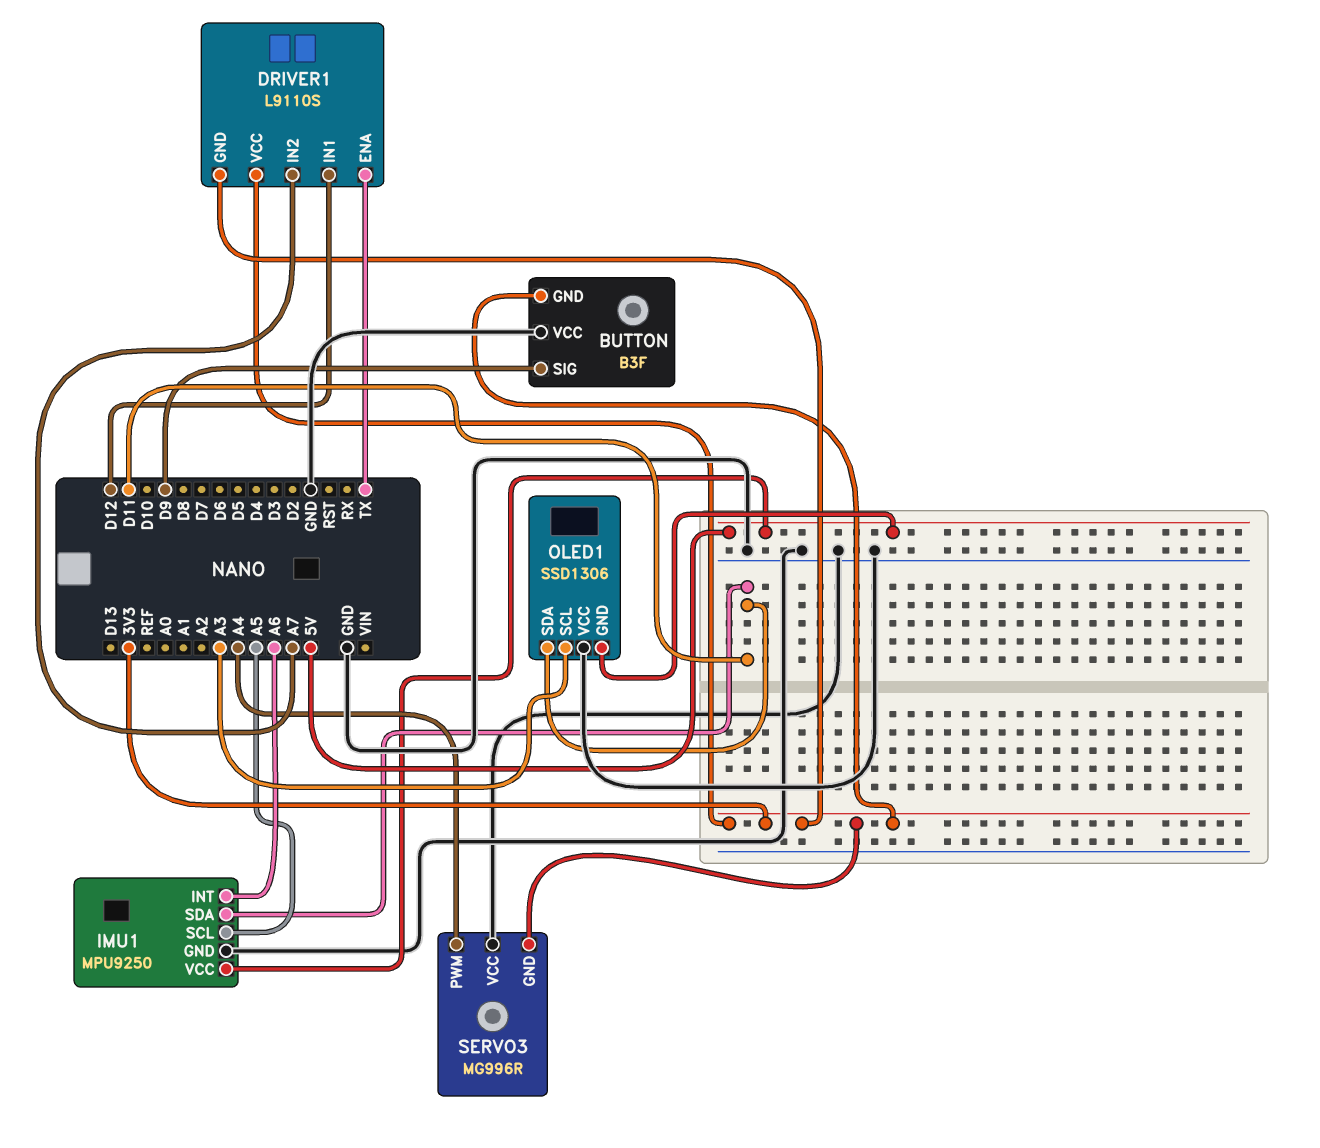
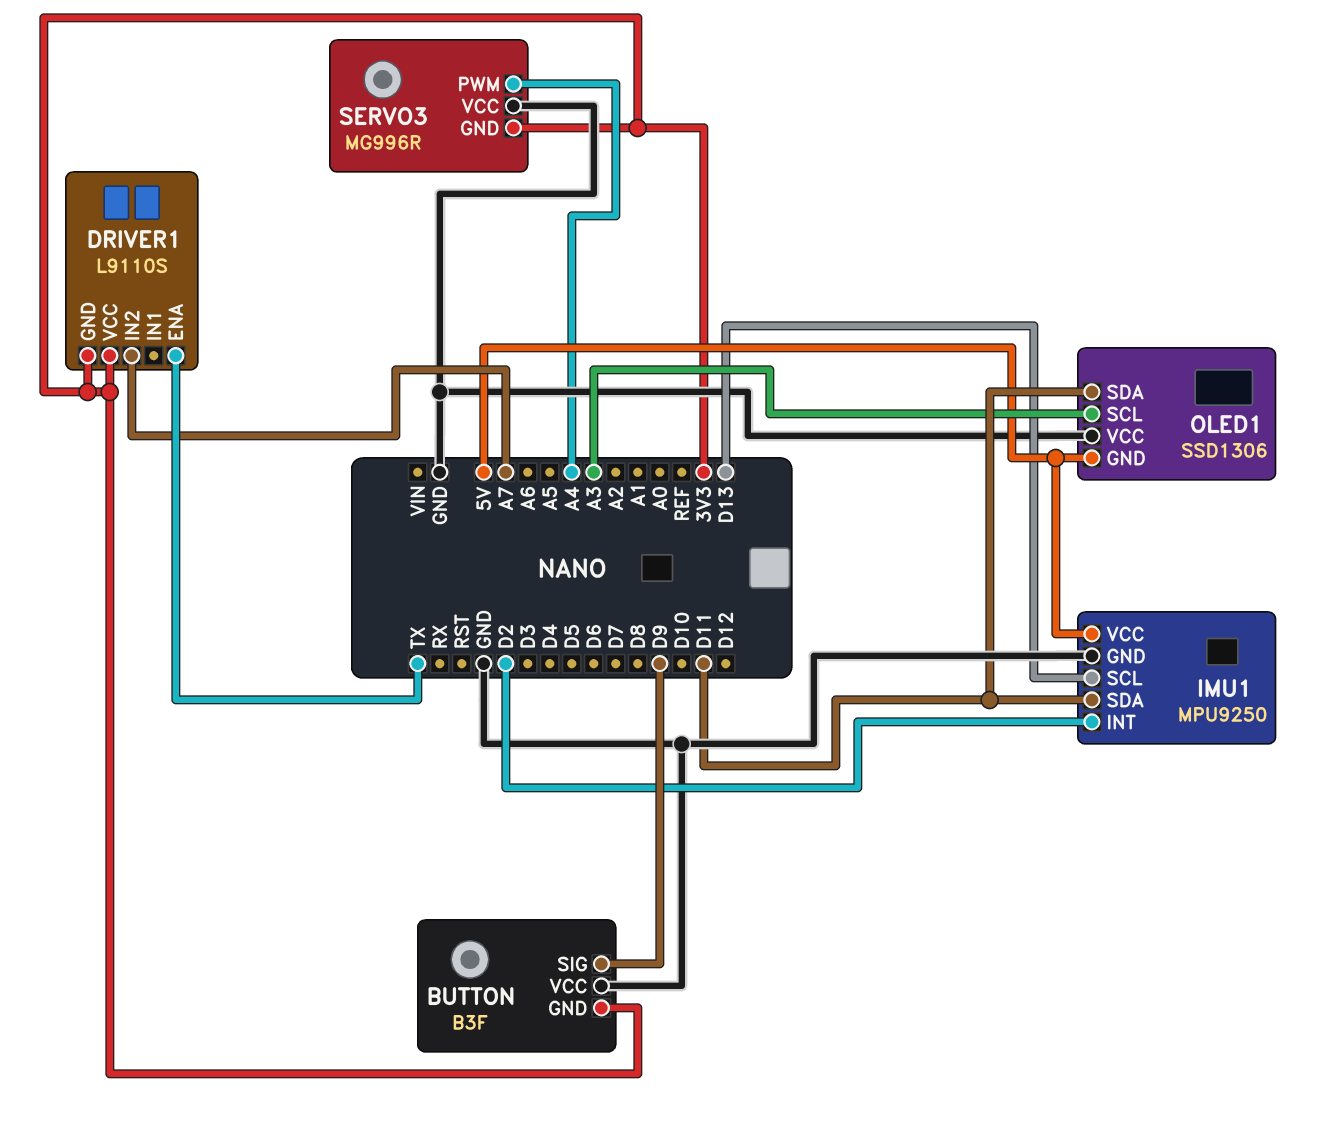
DRIVER1 pin IN1: D12 -> none
IMU1 pin INT: A6 -> D2
IMU1 pin SCL: A5 -> D13

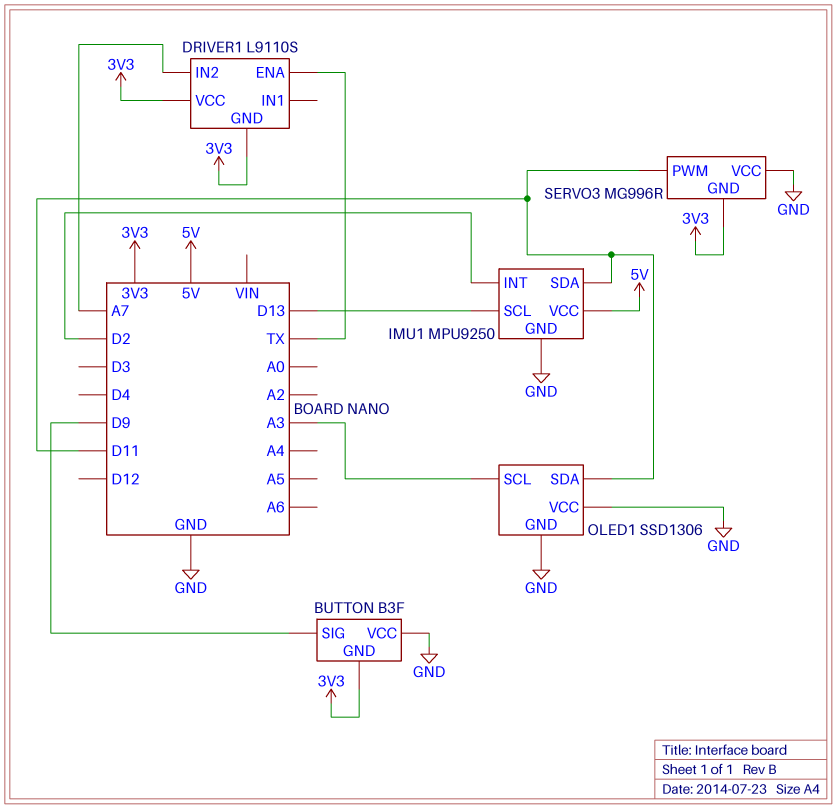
OLED1 pin GND: 5V -> GND
SERVO3 pin PWM: A4 -> D11

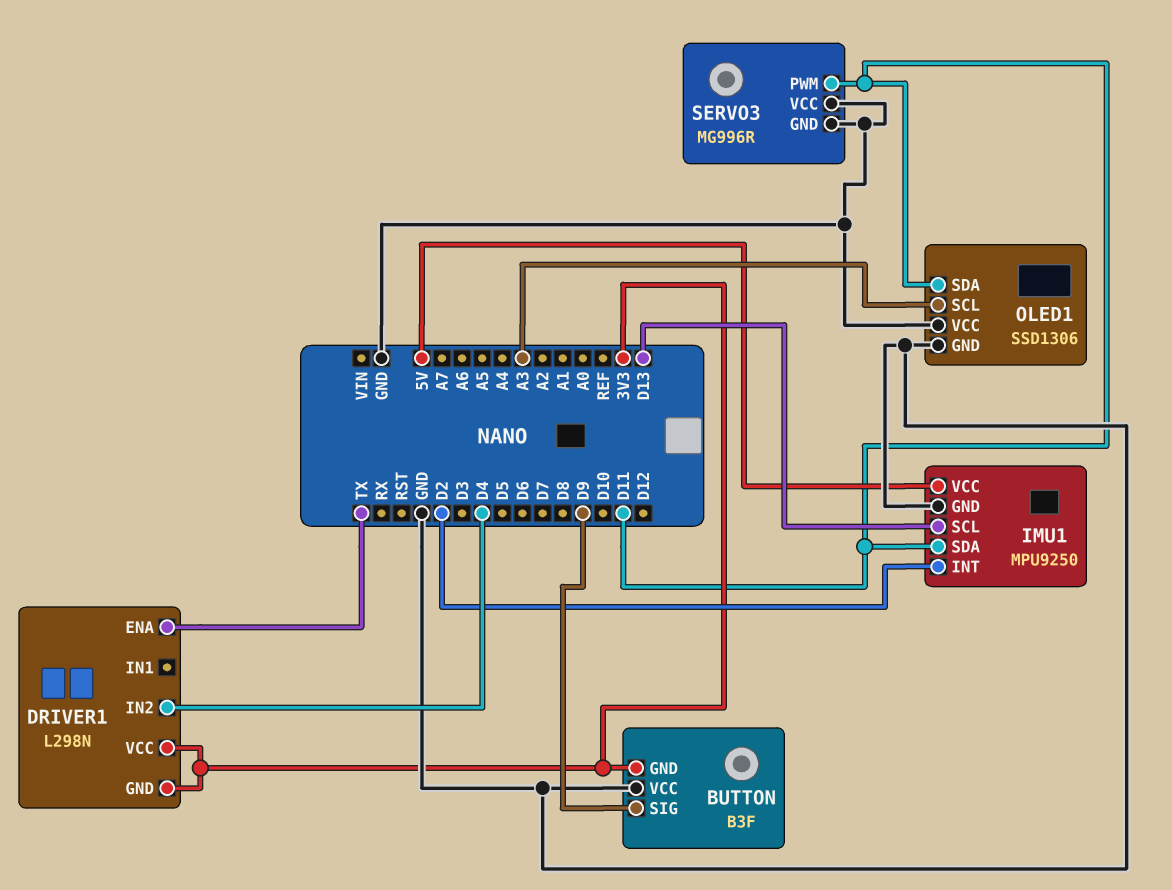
DRIVER1: L9110S -> L298N
DRIVER1 pin IN2: A7 -> D4
SERVO3 pin GND: 3V3 -> GND

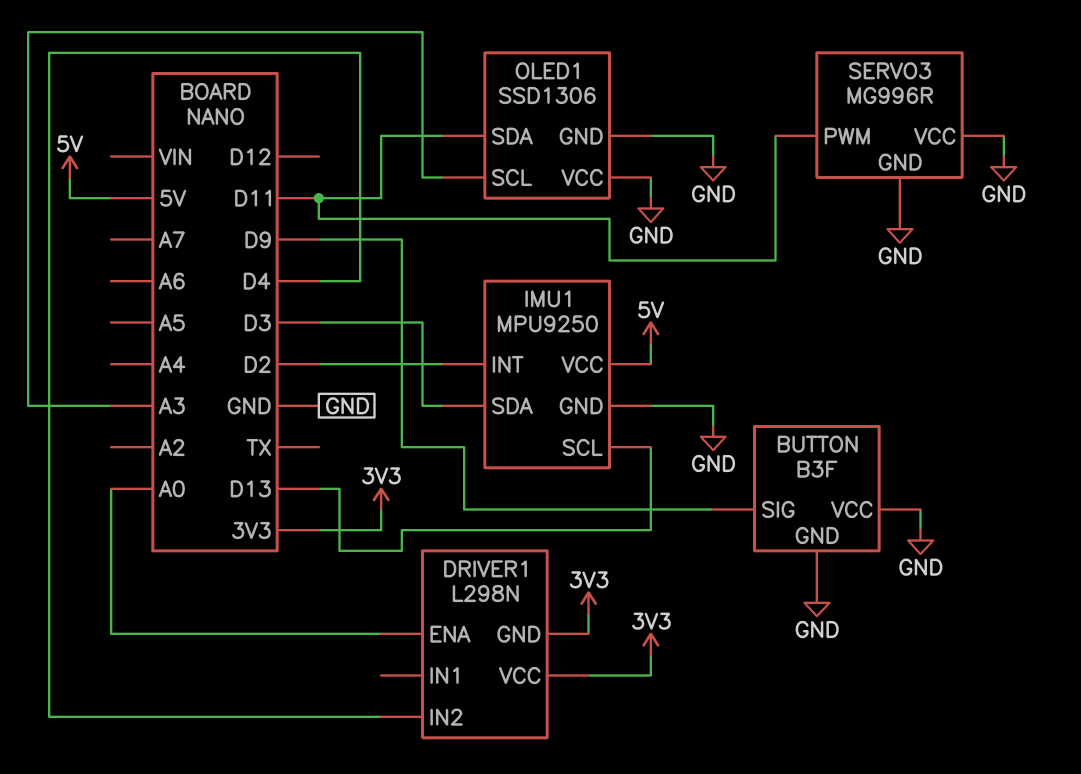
BUTTON pin GND: 3V3 -> GND
DRIVER1 pin ENA: TX -> A0
IMU1 pin SDA: D11 -> D3

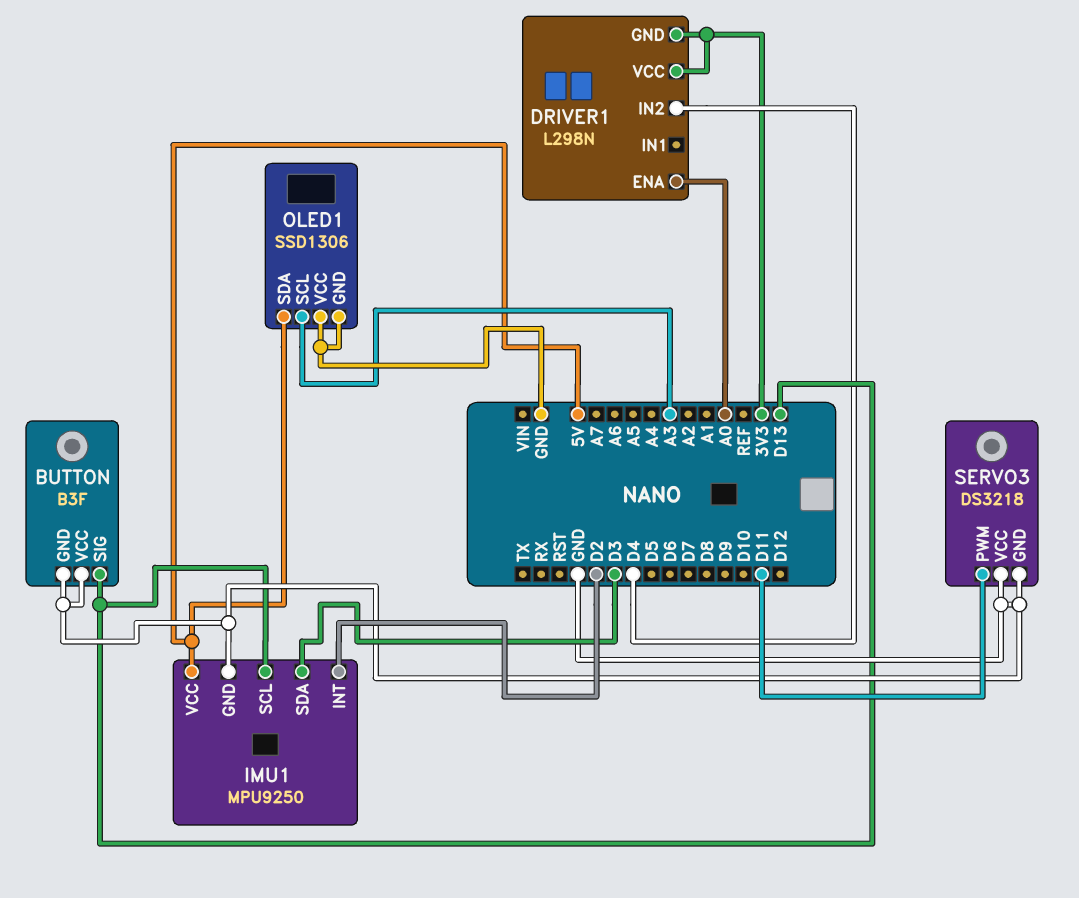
BUTTON pin SIG: D9 -> D13
OLED1 pin SDA: D11 -> 5V
SERVO3: MG996R -> DS3218

